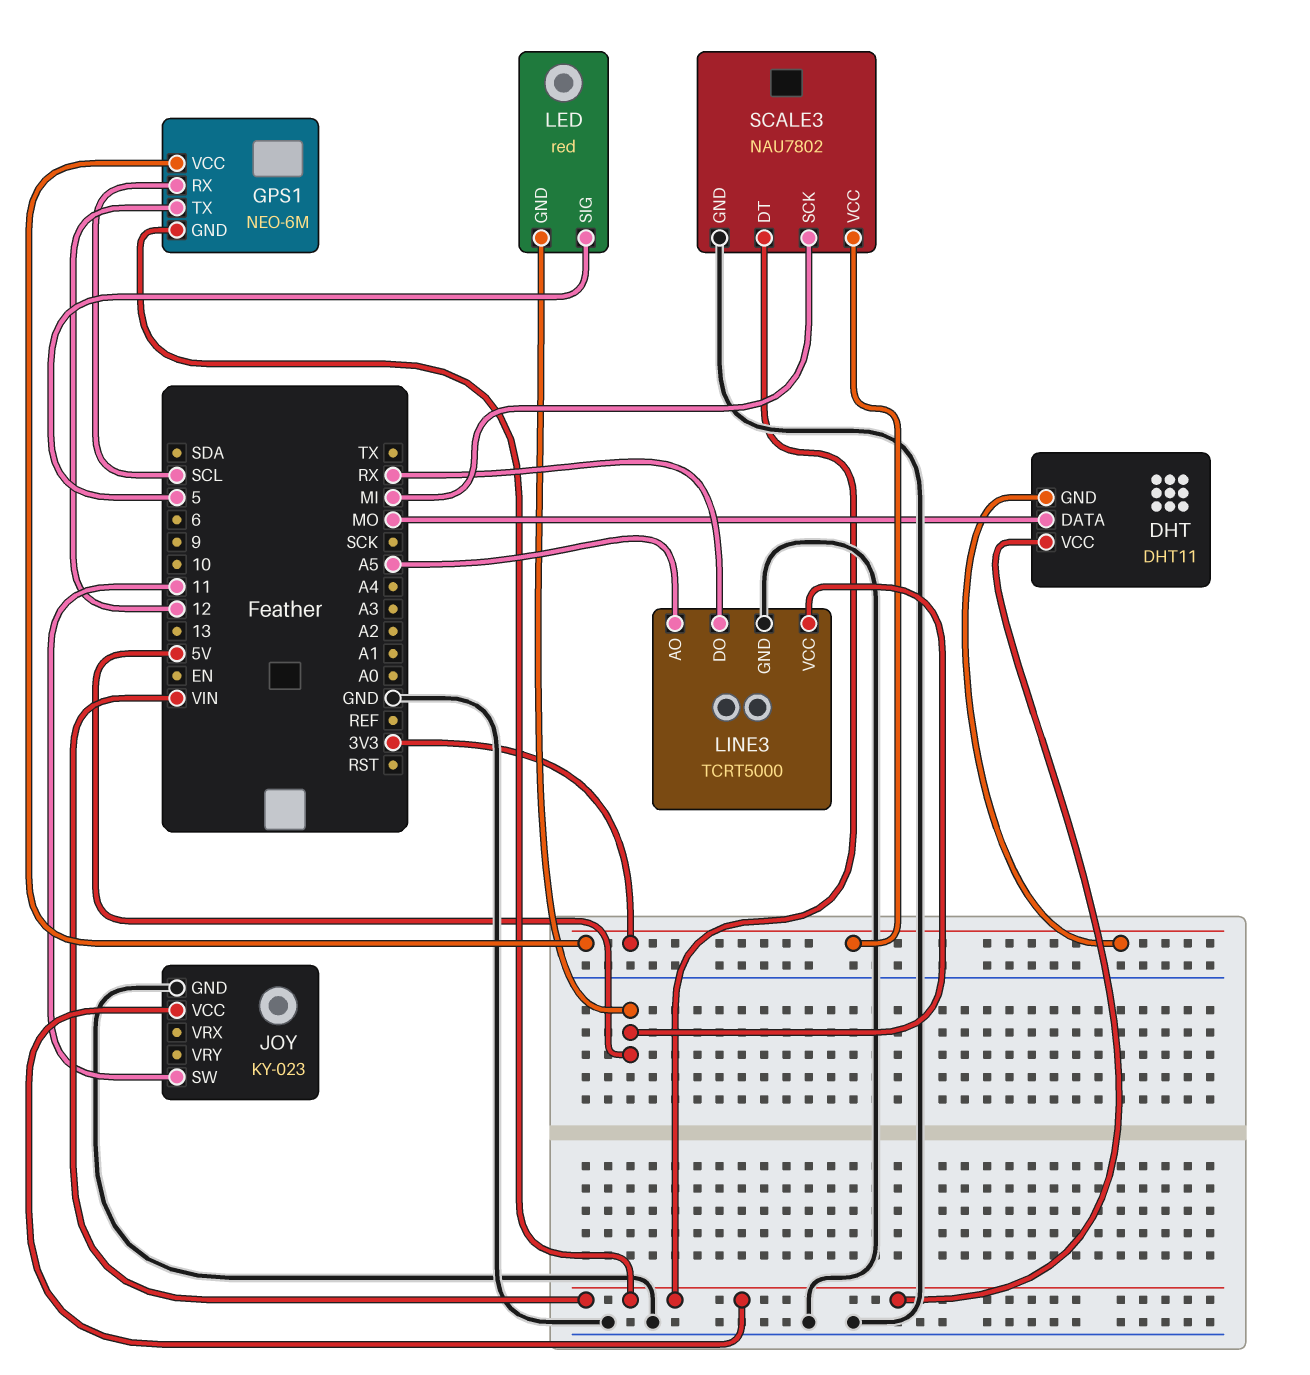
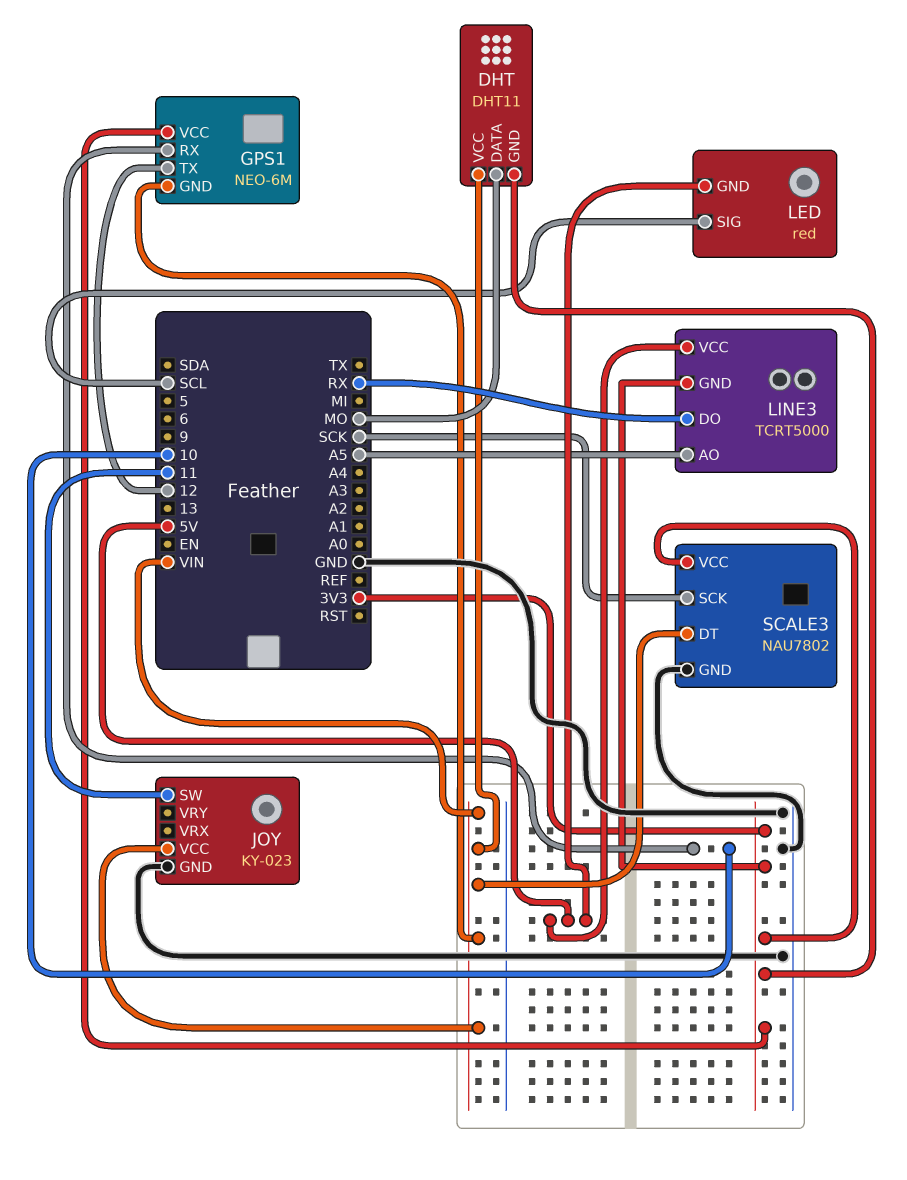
GPS1 pin RX: SCL -> 10
LED pin SIG: 5 -> SCL
LINE3 pin GND: GND -> 3V3
SCALE3 pin SCK: MI -> SCK

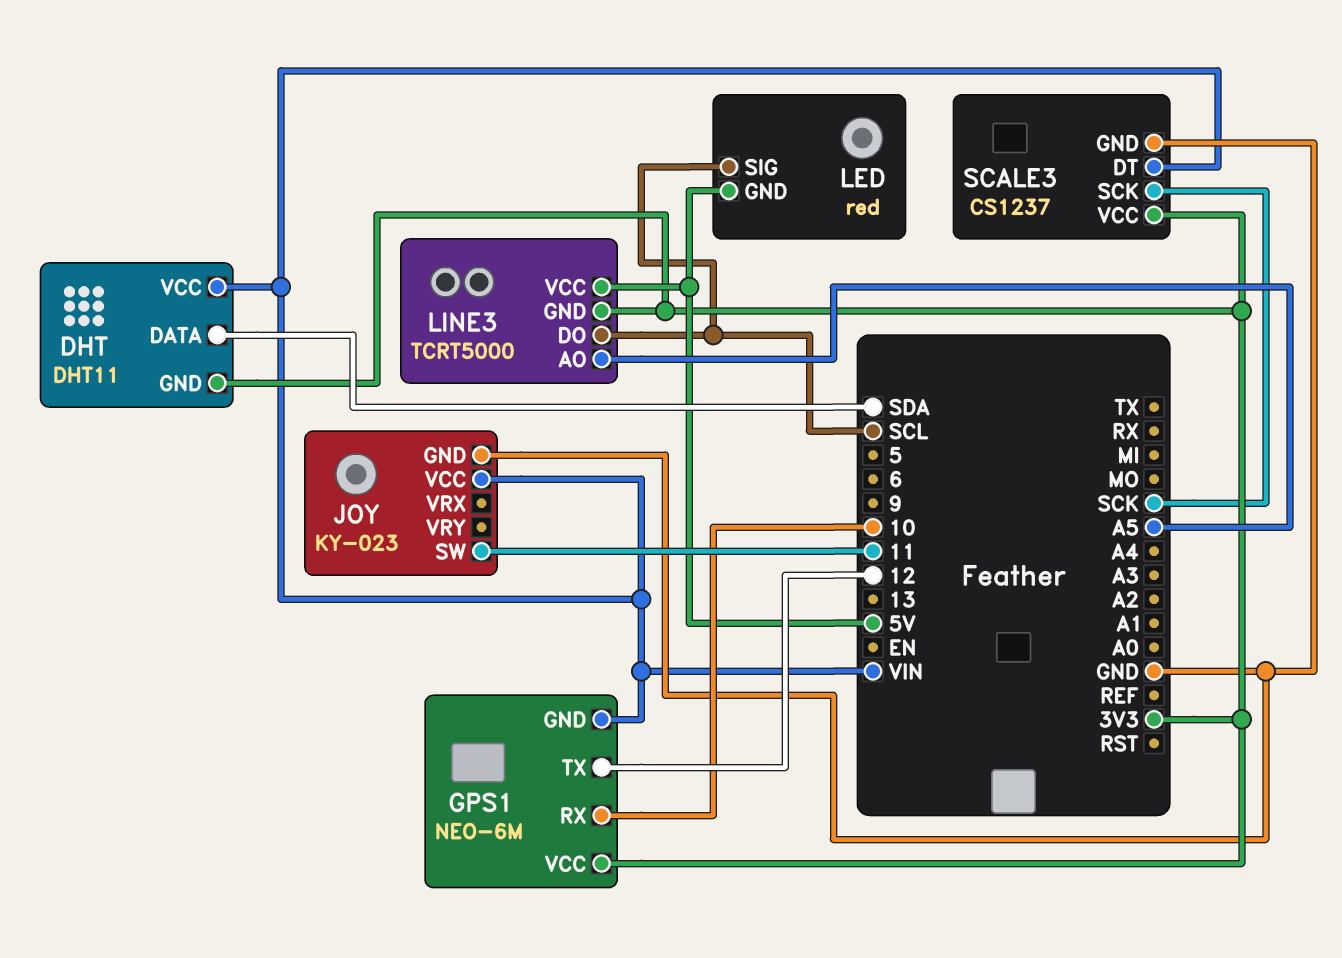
DHT pin DATA: MO -> SDA
LINE3 pin DO: RX -> SCL
SCALE3: NAU7802 -> CS1237

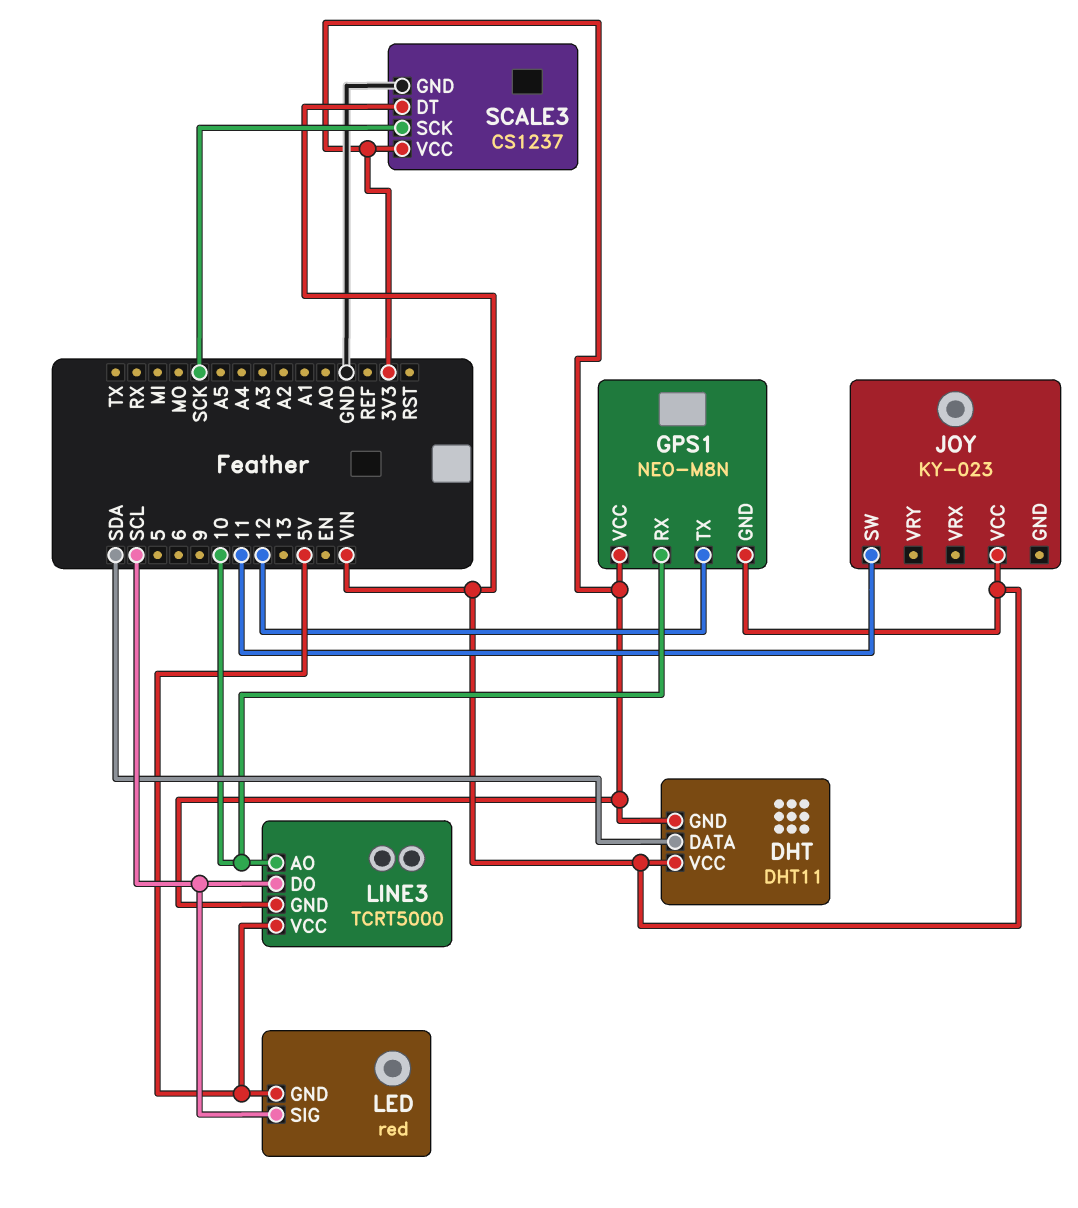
GPS1: NEO-6M -> NEO-M8N
JOY pin GND: GND -> none
LINE3 pin AO: A5 -> 10

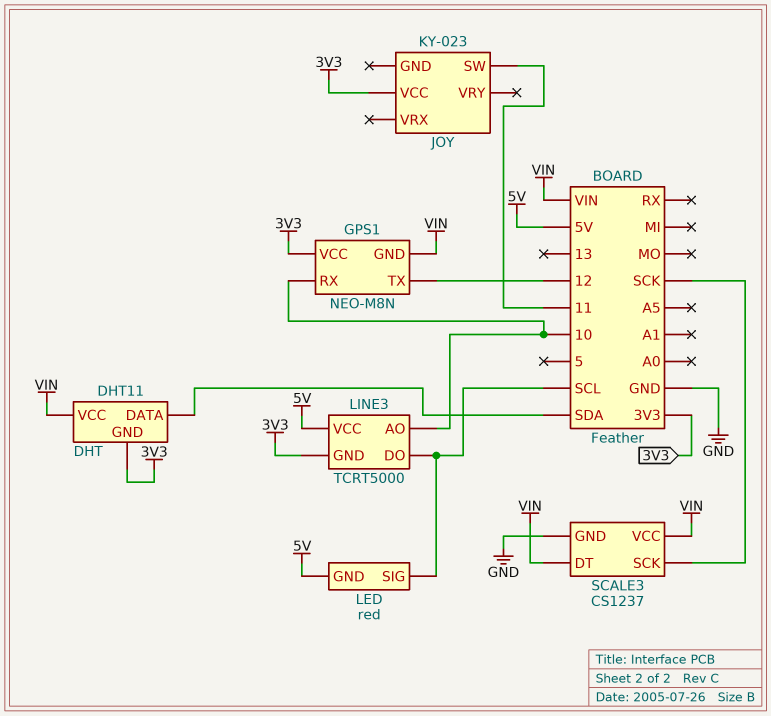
JOY pin VCC: VIN -> 3V3
SCALE3 pin VCC: 3V3 -> VIN

